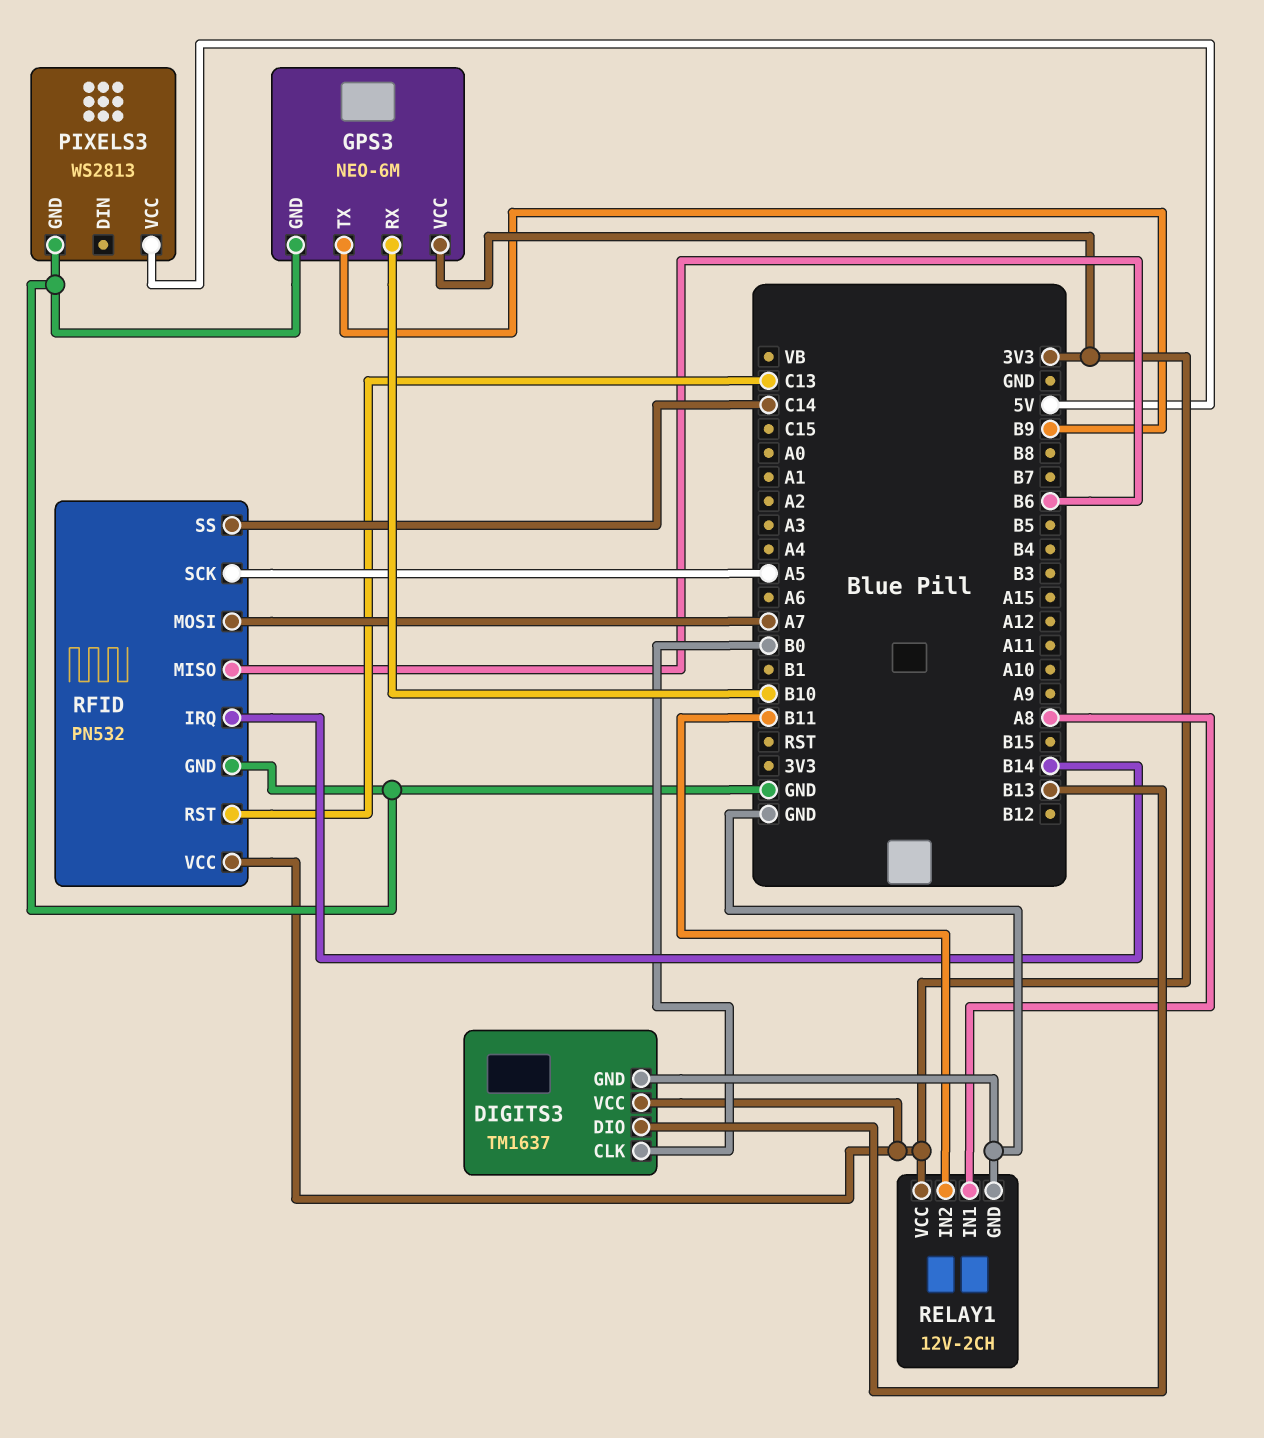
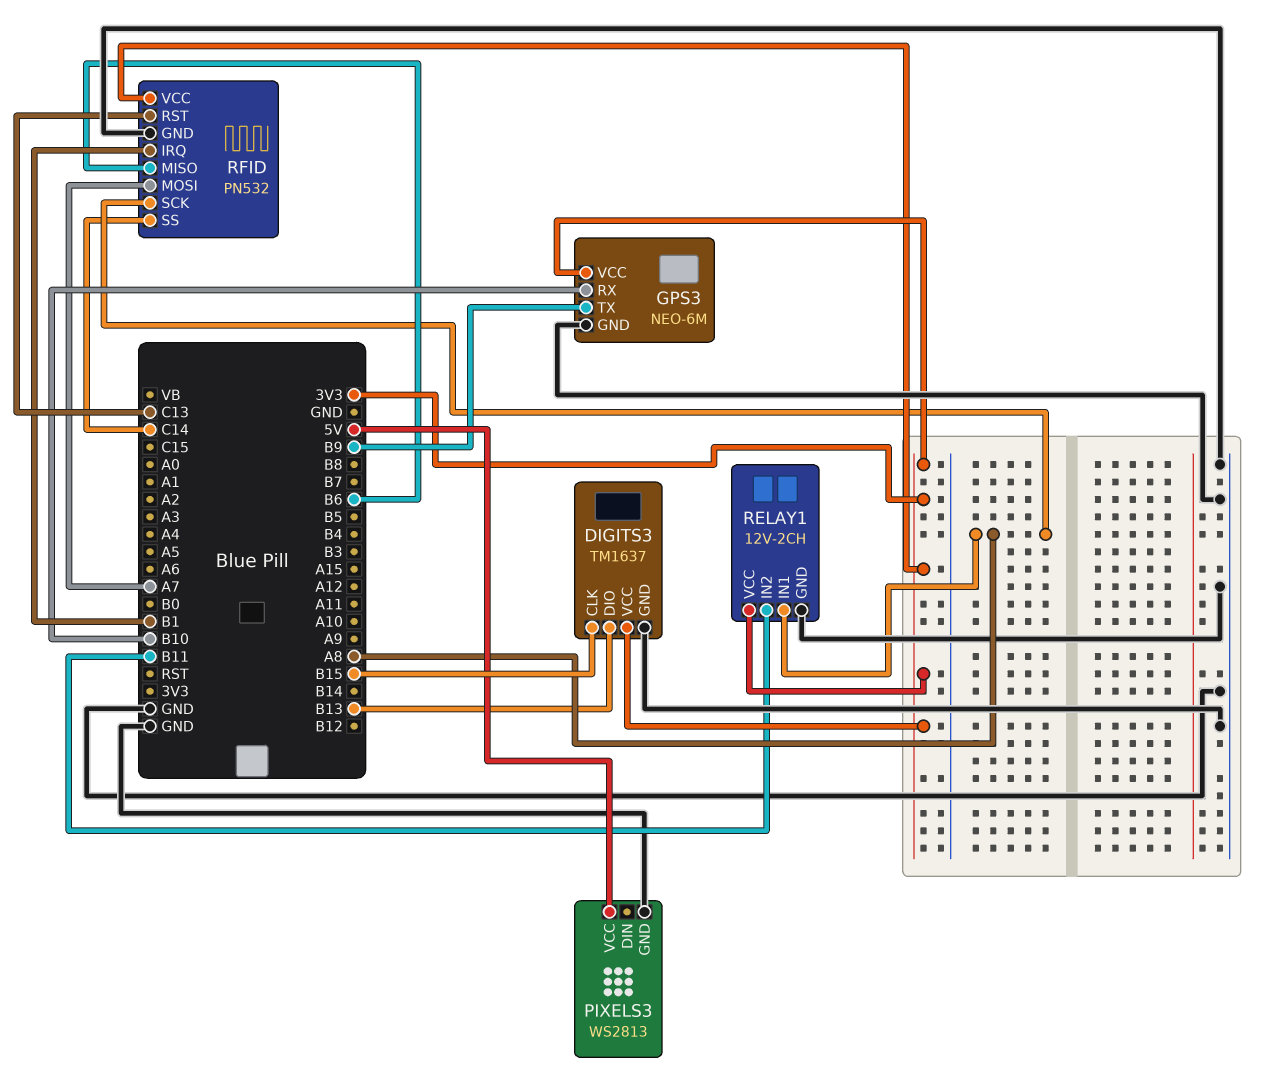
DIGITS3 pin CLK: B0 -> B15
RFID pin IRQ: B14 -> B1
RFID pin SCK: A5 -> A8

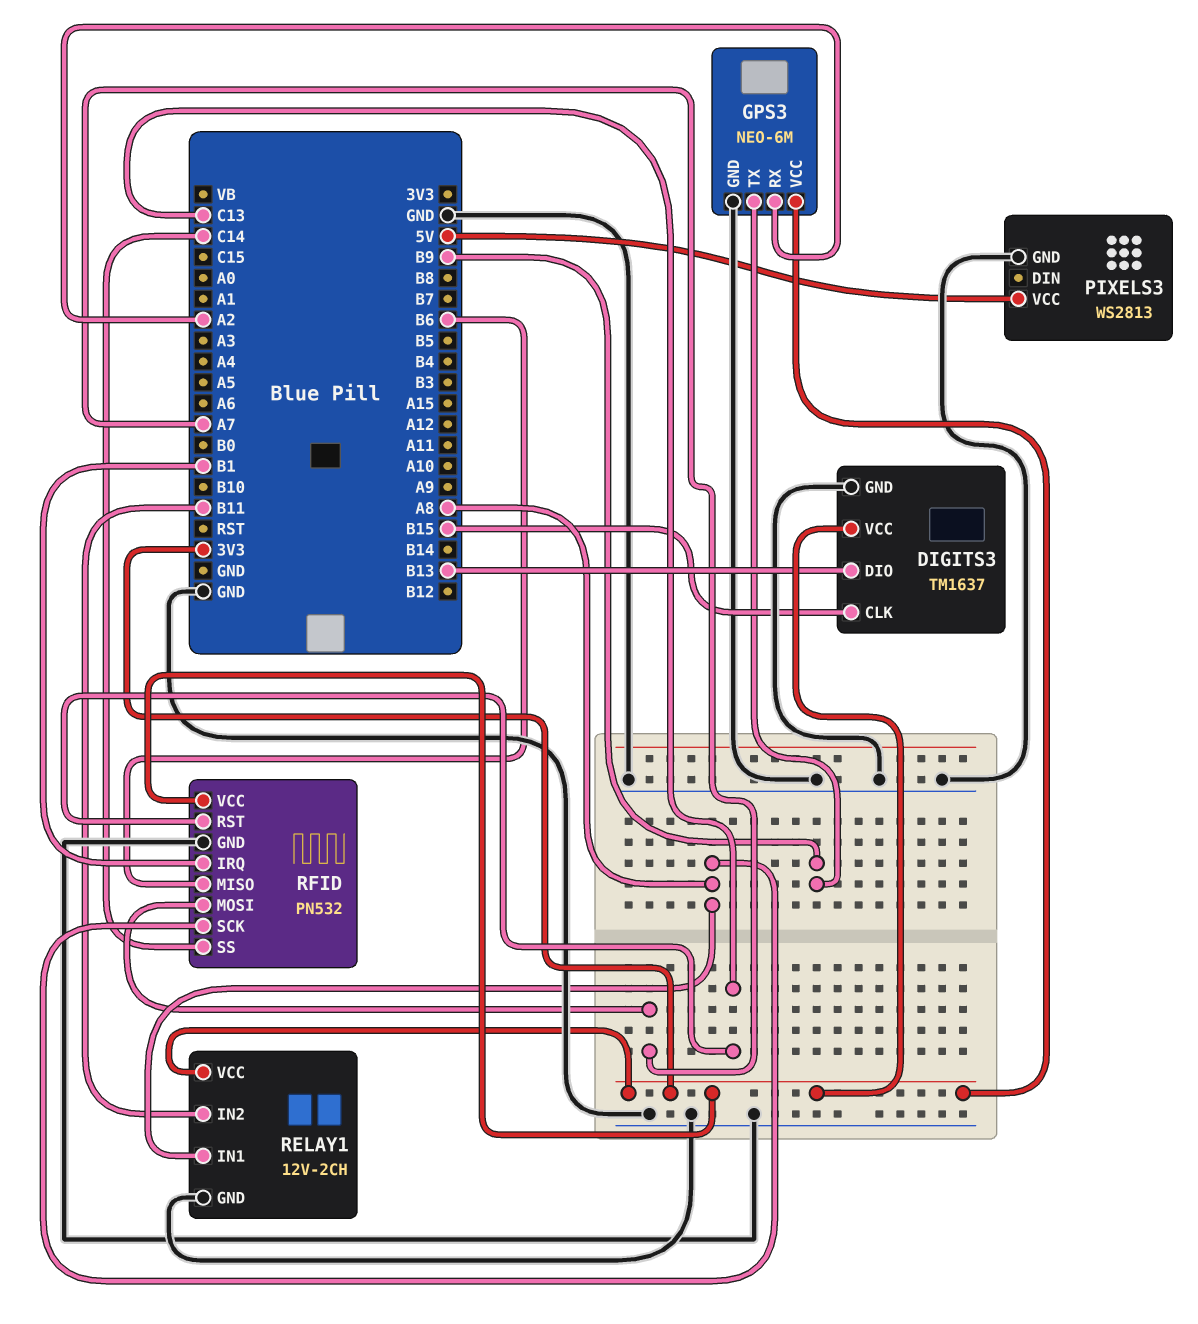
GPS3 pin RX: B10 -> A2

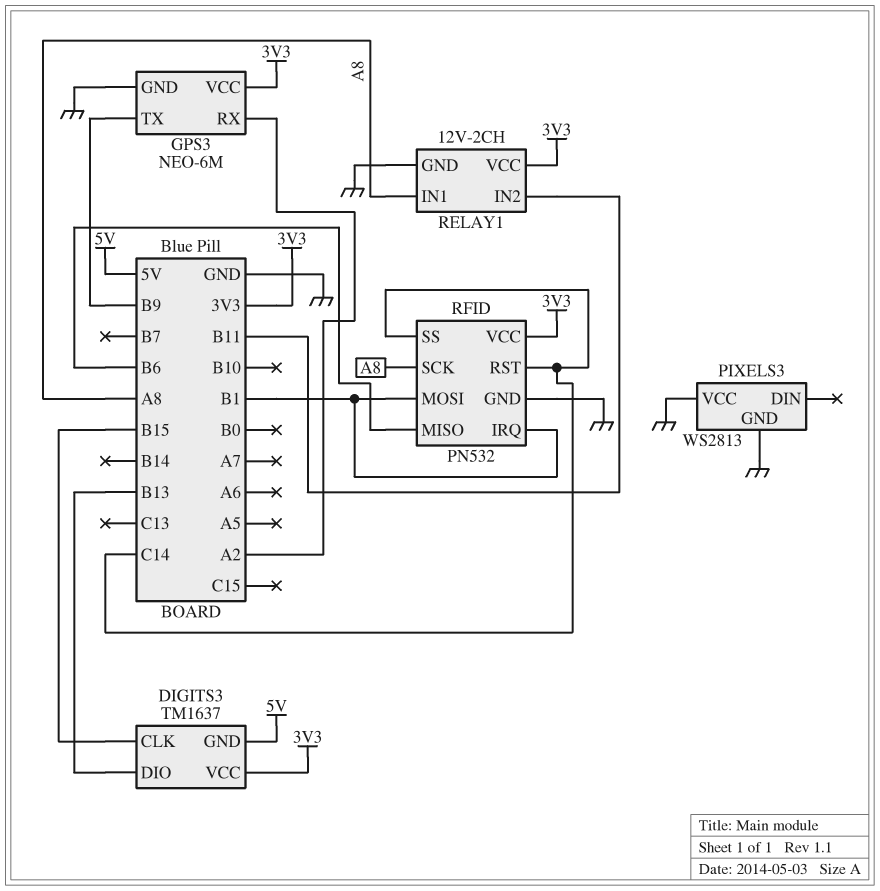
DIGITS3 pin GND: GND -> 5V
PIXELS3 pin VCC: 5V -> GND
RFID pin MOSI: A7 -> B1
RFID pin RST: C13 -> C14

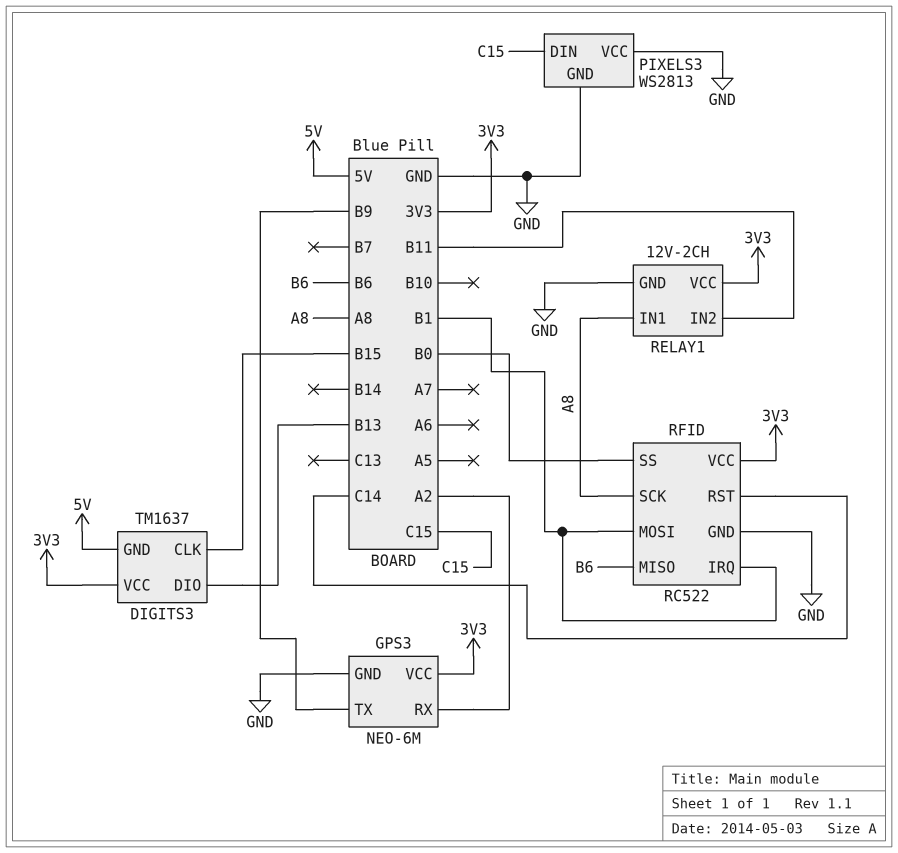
PIXELS3 pin DIN: none -> C15
RFID: PN532 -> RC522
RFID pin SS: C14 -> B0

